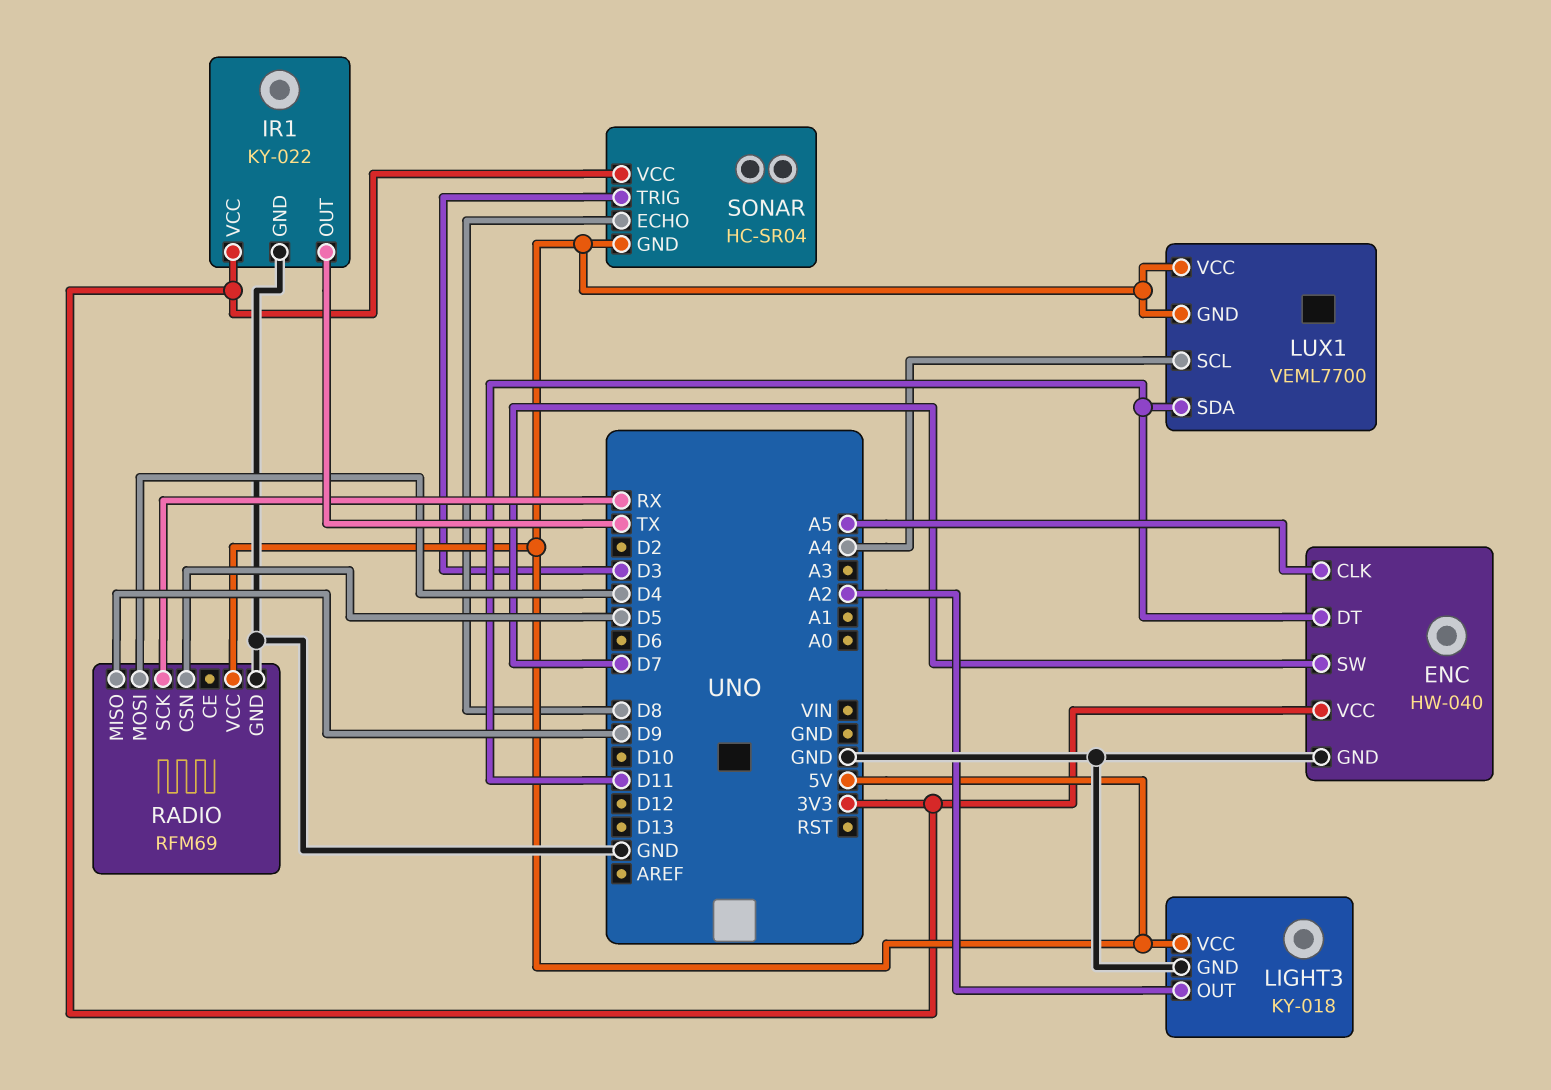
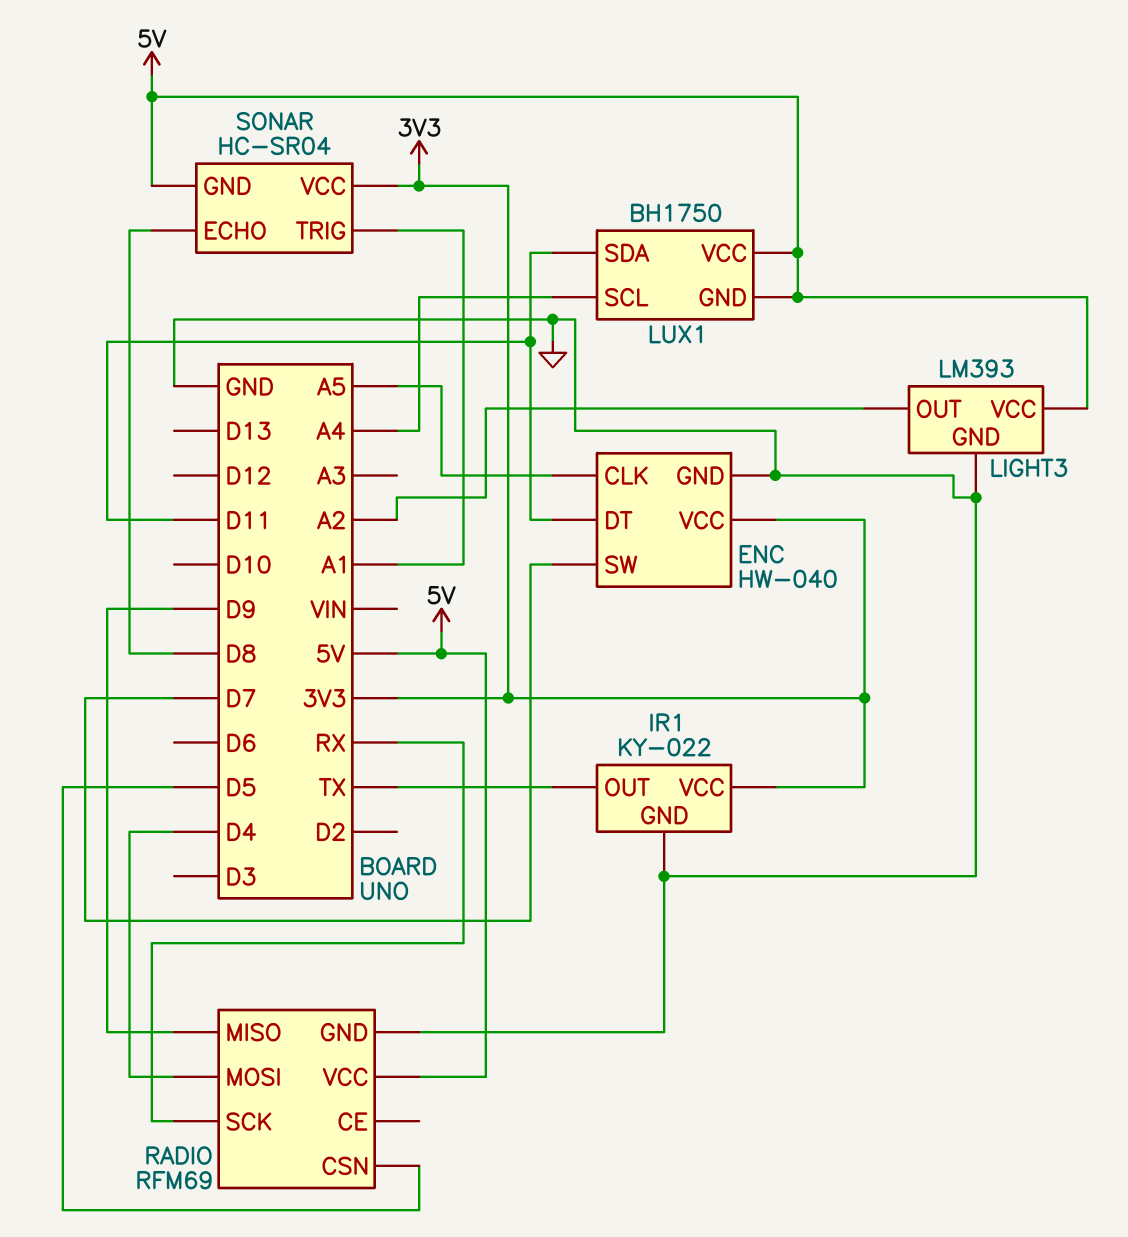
LIGHT3: KY-018 -> LM393
LUX1: VEML7700 -> BH1750
SONAR pin TRIG: D3 -> A1

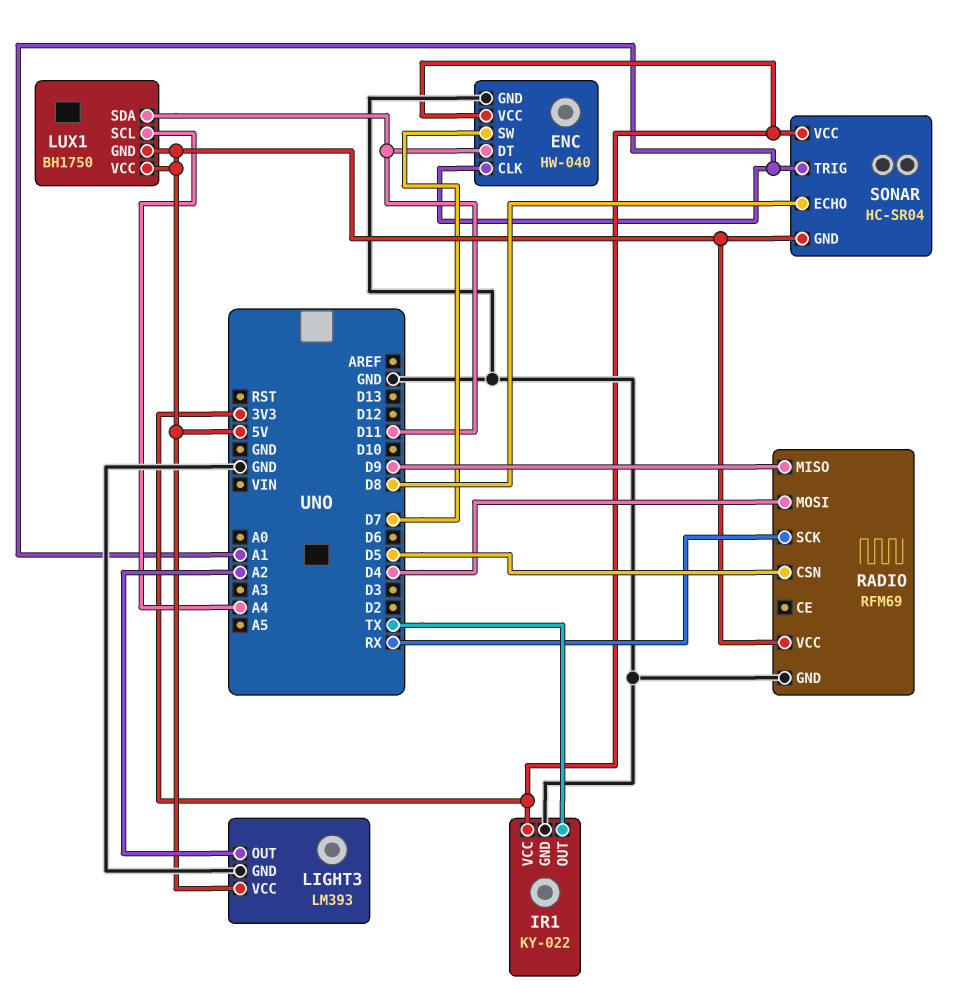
ENC pin CLK: A5 -> A1

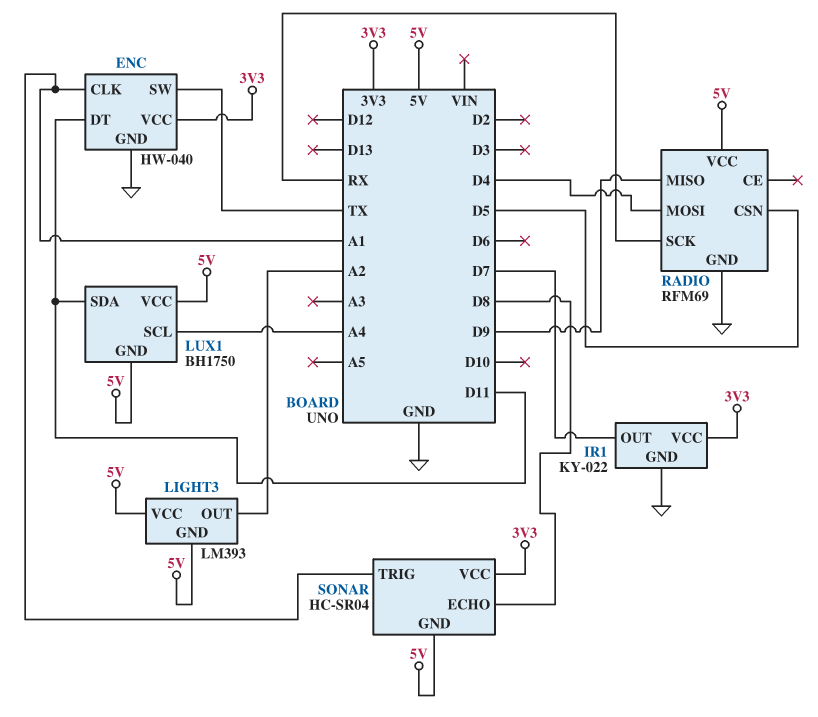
ENC pin SW: D7 -> TX
IR1 pin OUT: TX -> D7
LIGHT3 pin GND: GND -> 5V

